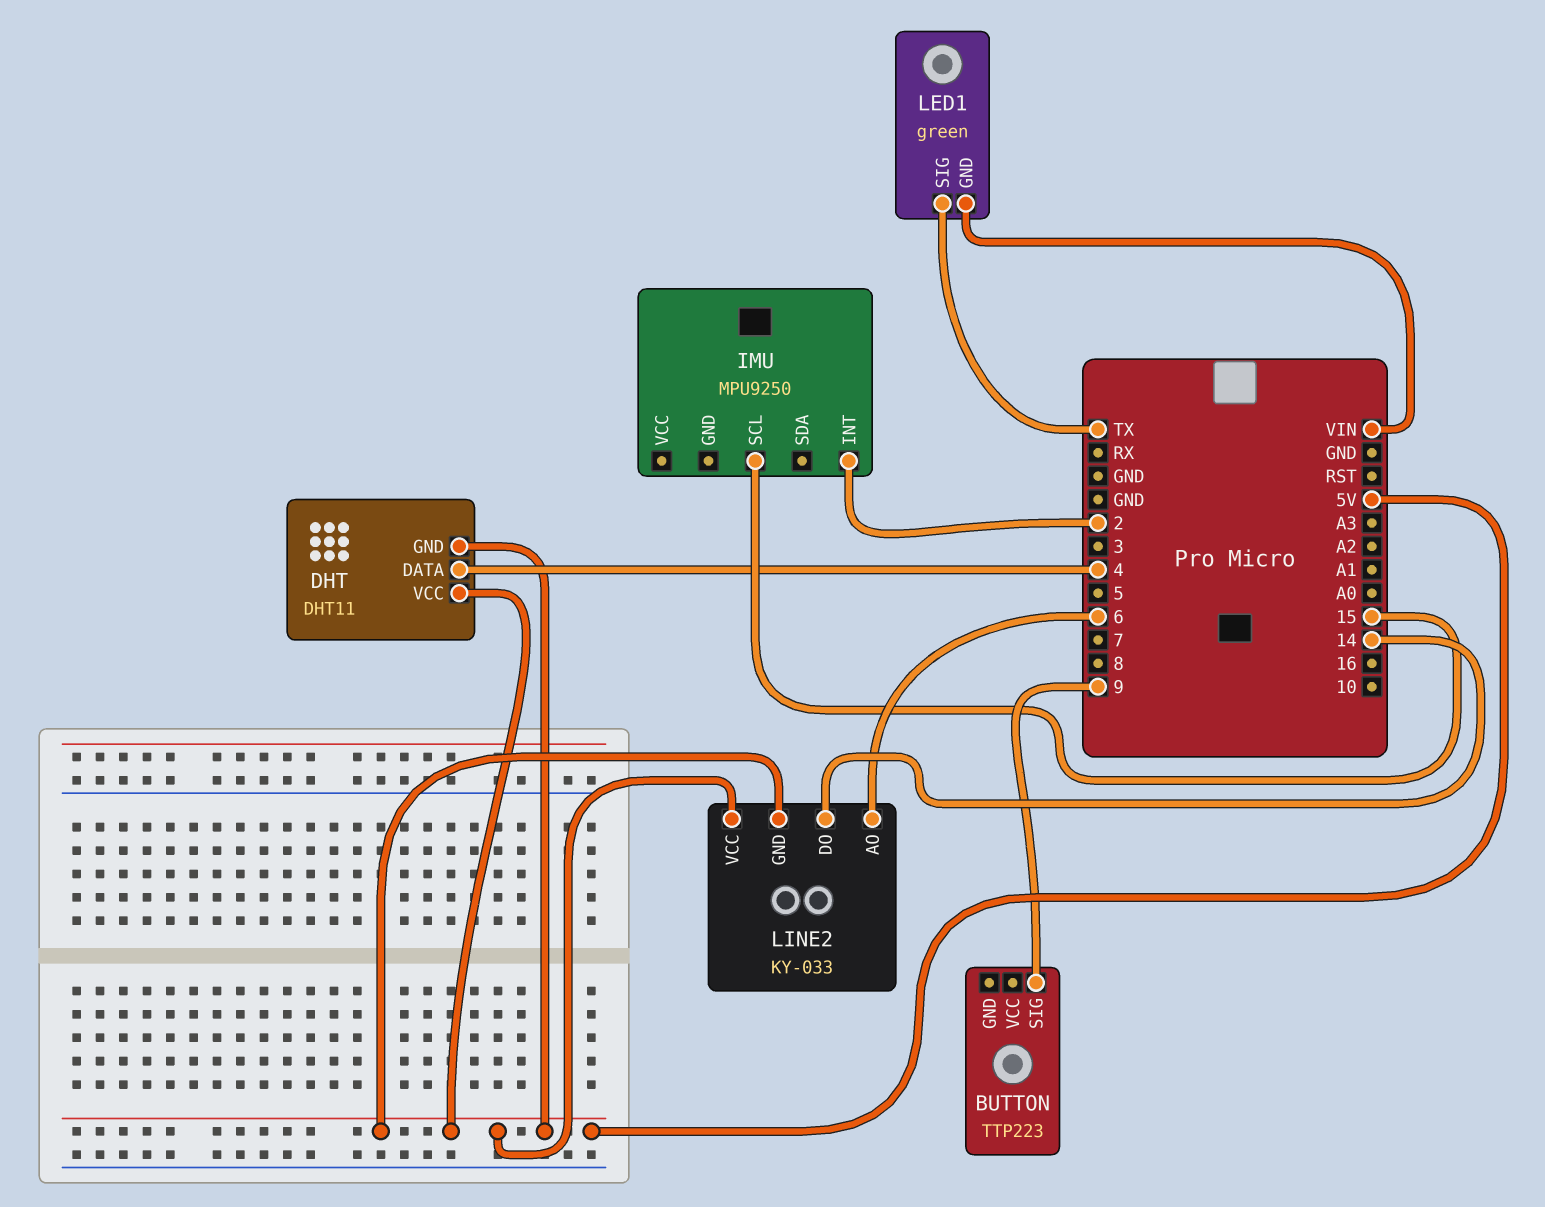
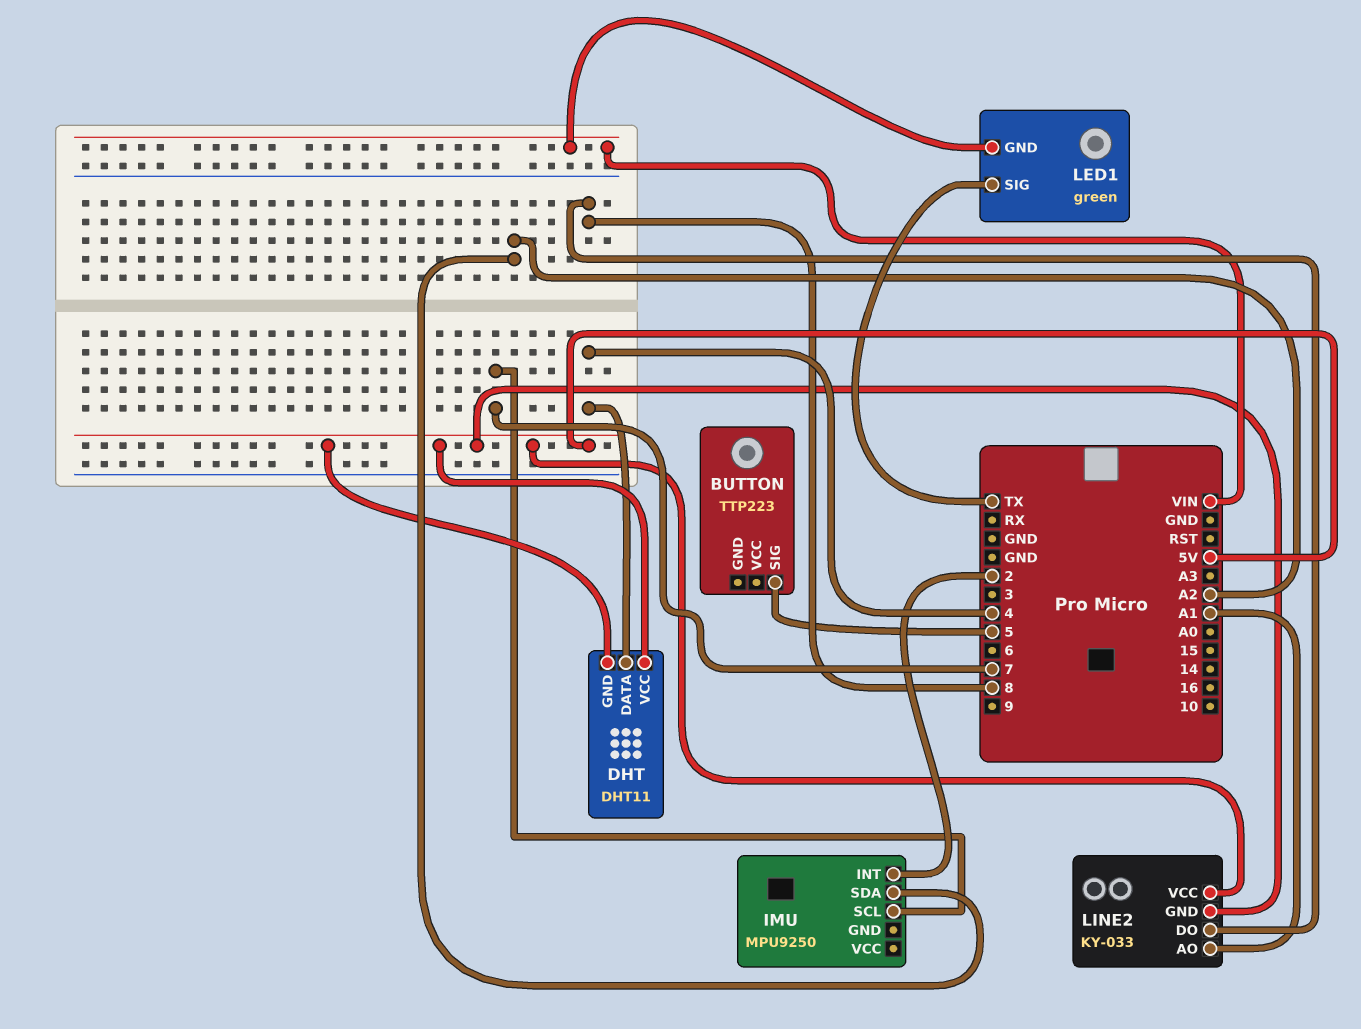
BUTTON pin SIG: 9 -> 5
IMU pin SCL: 15 -> 7
IMU pin SDA: none -> A2
LINE2 pin AO: 6 -> A1
LINE2 pin DO: 14 -> 8

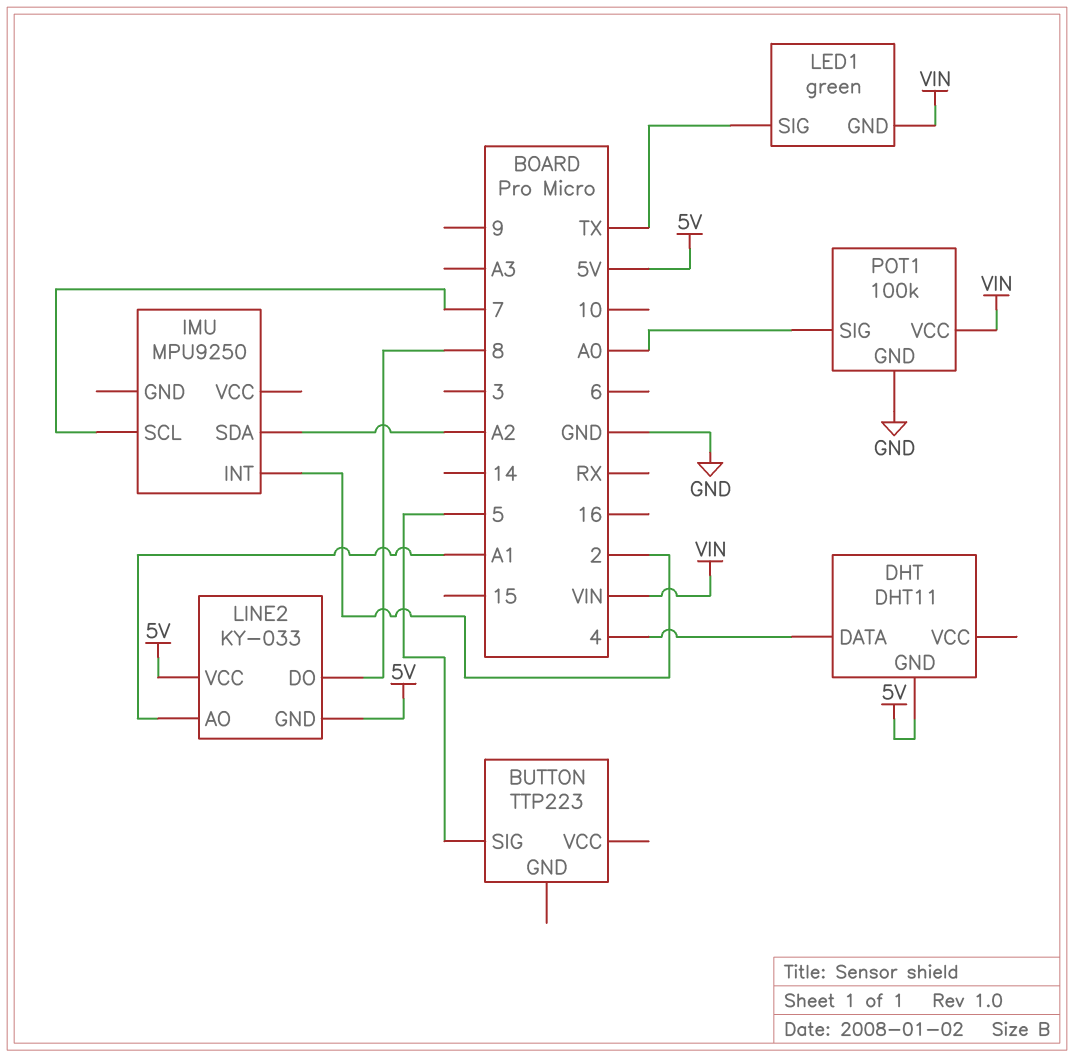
DHT pin VCC: 5V -> none
POT1: none -> 100k
POT1 pin GND: none -> GND
POT1 pin SIG: none -> A0
POT1 pin VCC: none -> VIN

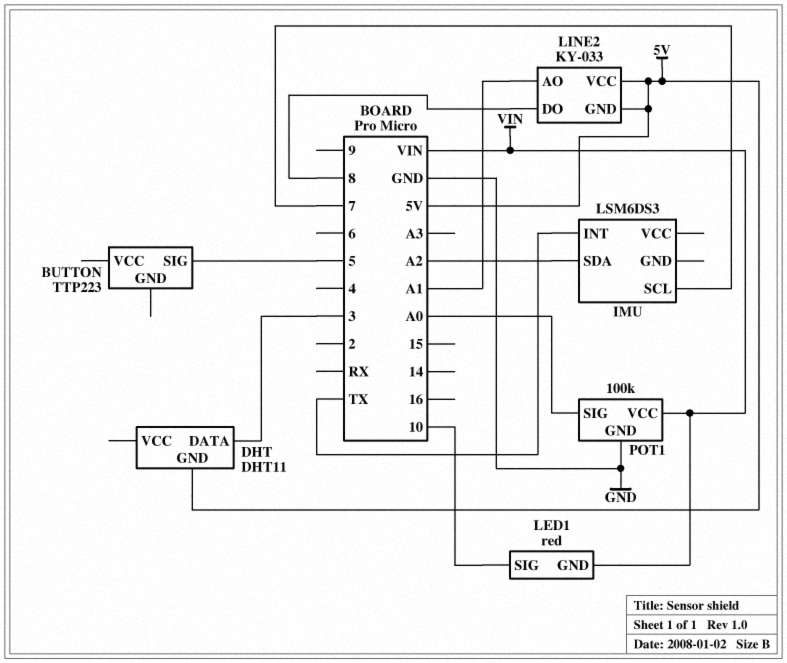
DHT pin DATA: 4 -> 3
IMU: MPU9250 -> LSM6DS3
IMU pin INT: 2 -> TX
LED1: green -> red
LED1 pin SIG: TX -> 10

